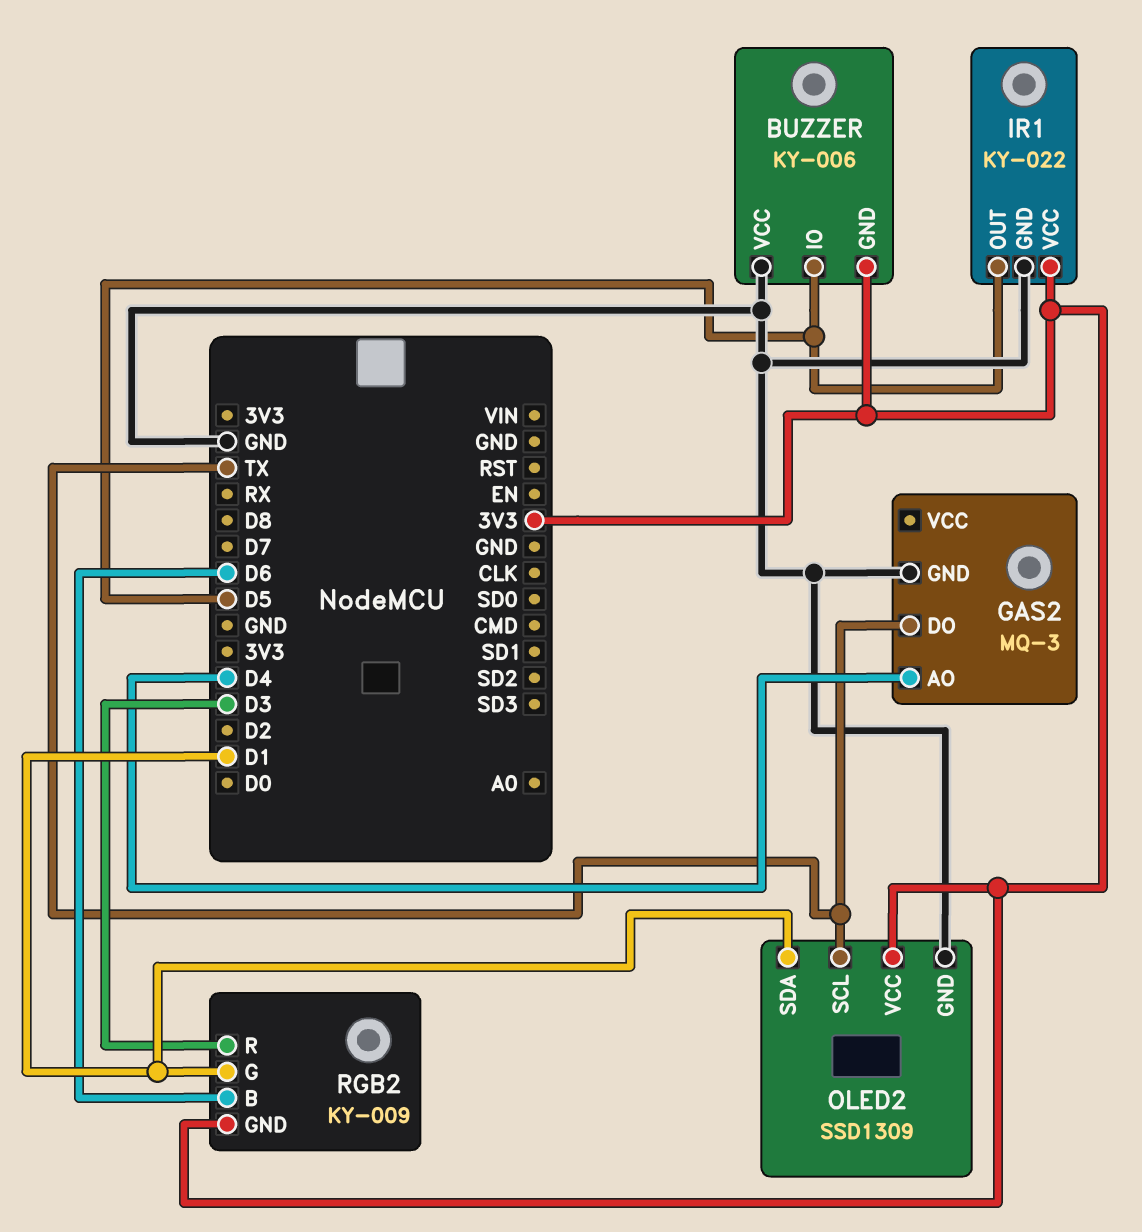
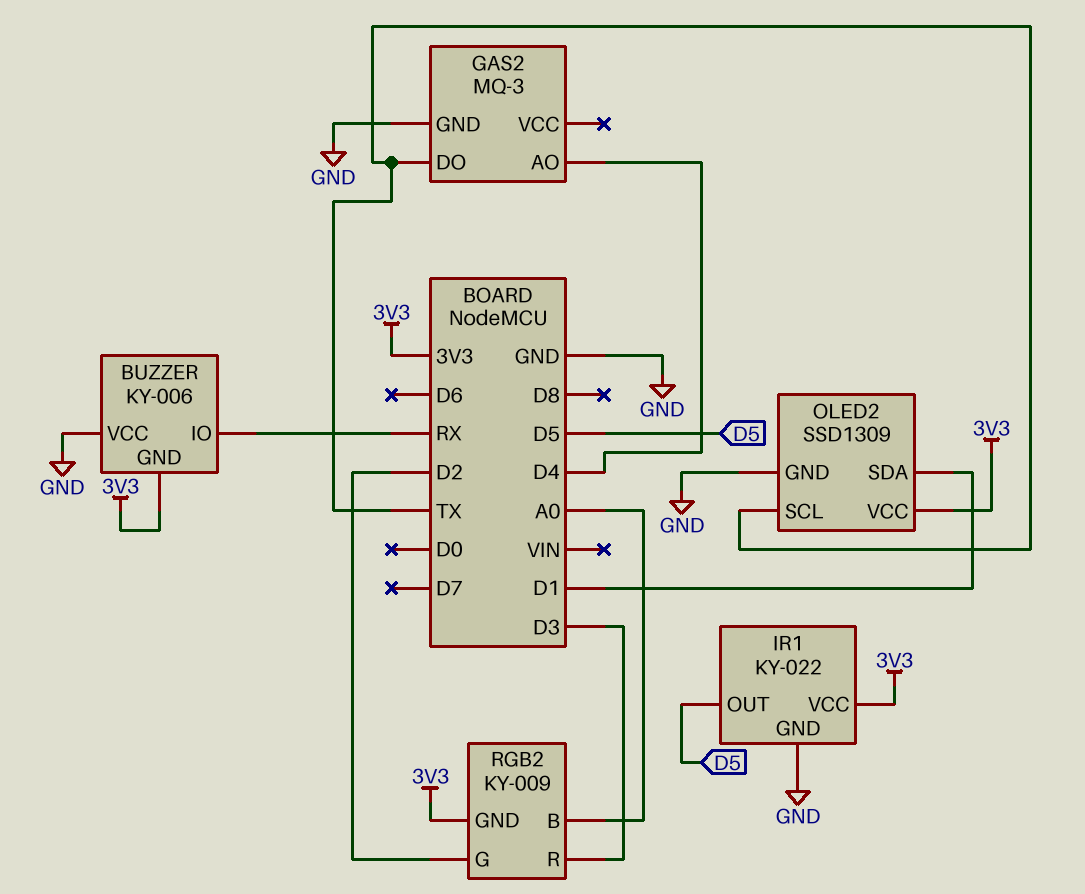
BUZZER pin IO: D5 -> RX
RGB2 pin B: D6 -> A0
RGB2 pin G: D1 -> D2

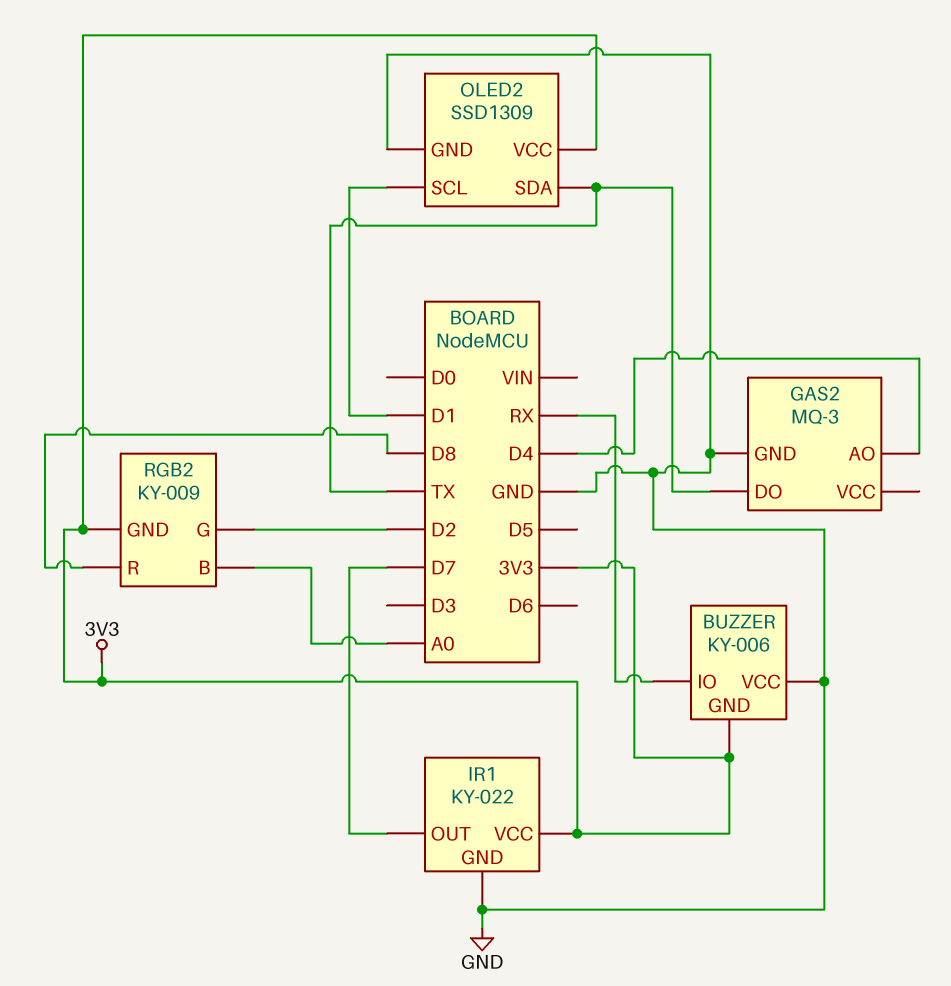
IR1 pin OUT: D5 -> D7
OLED2 pin SCL: TX -> D1
OLED2 pin SDA: D1 -> TX
RGB2 pin R: D3 -> D8

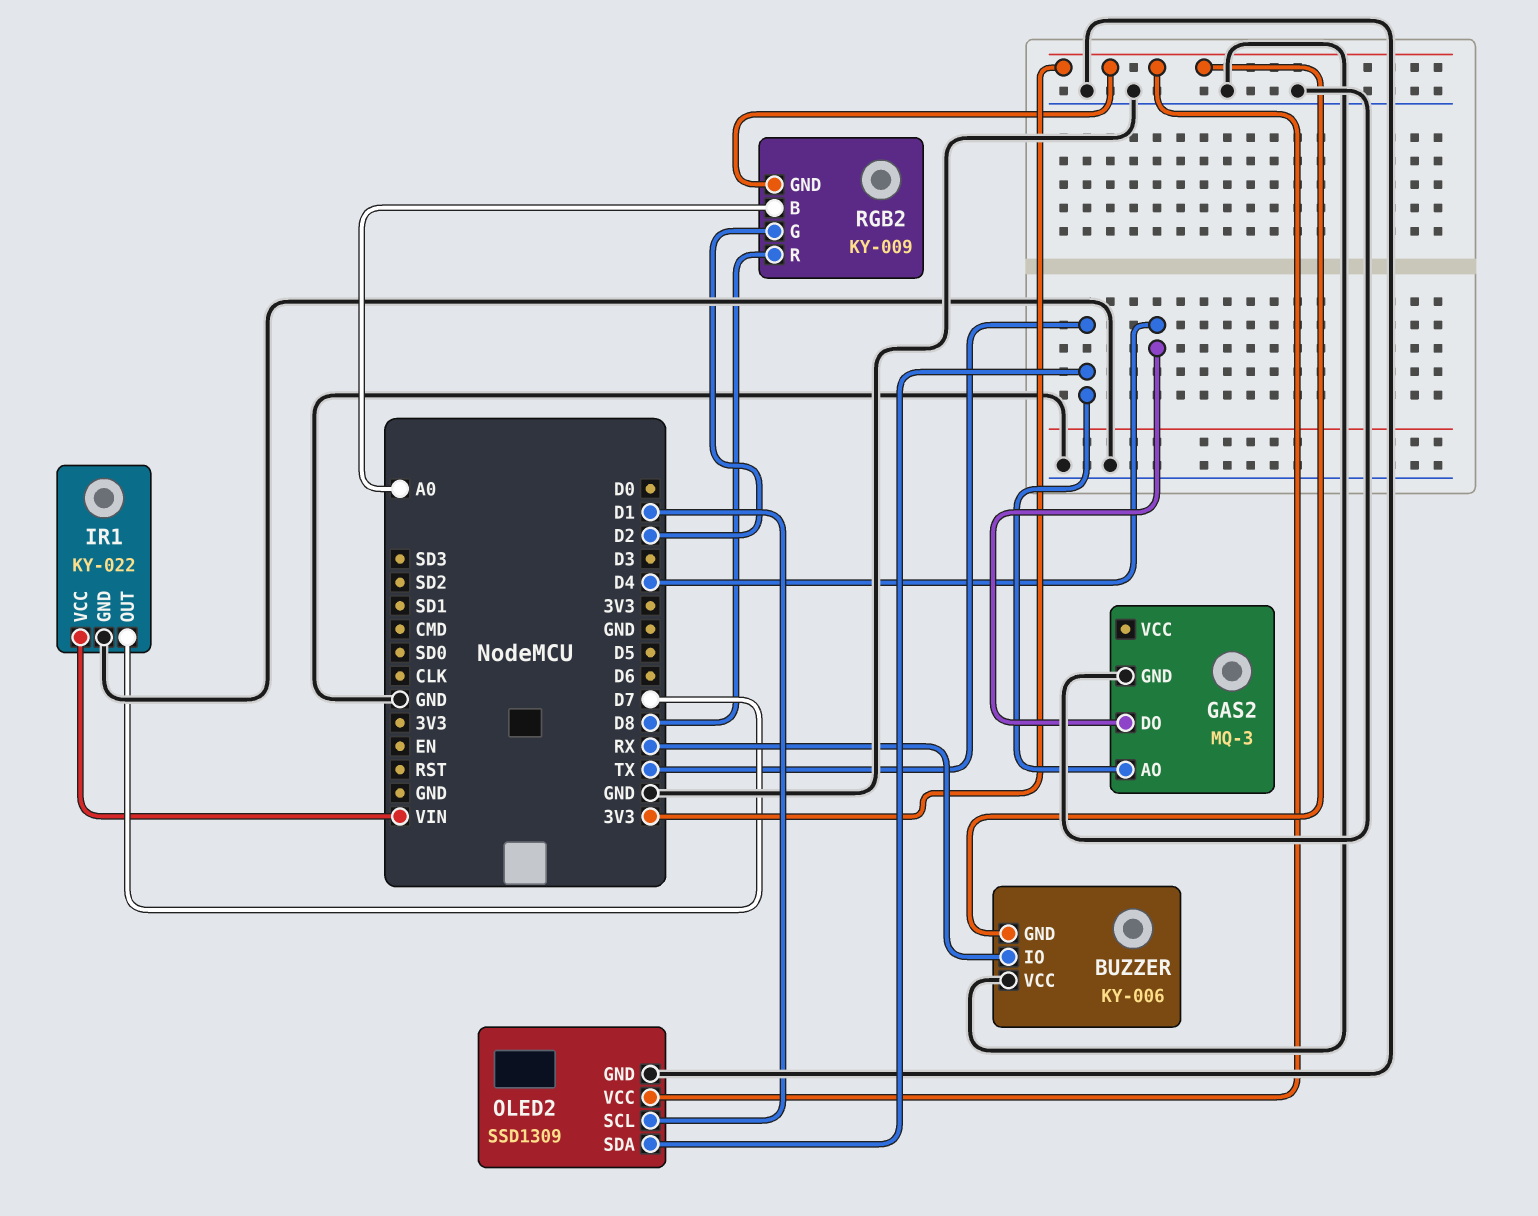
GAS2 pin AO: D4 -> TX
GAS2 pin DO: TX -> D4
IR1 pin VCC: 3V3 -> VIN

